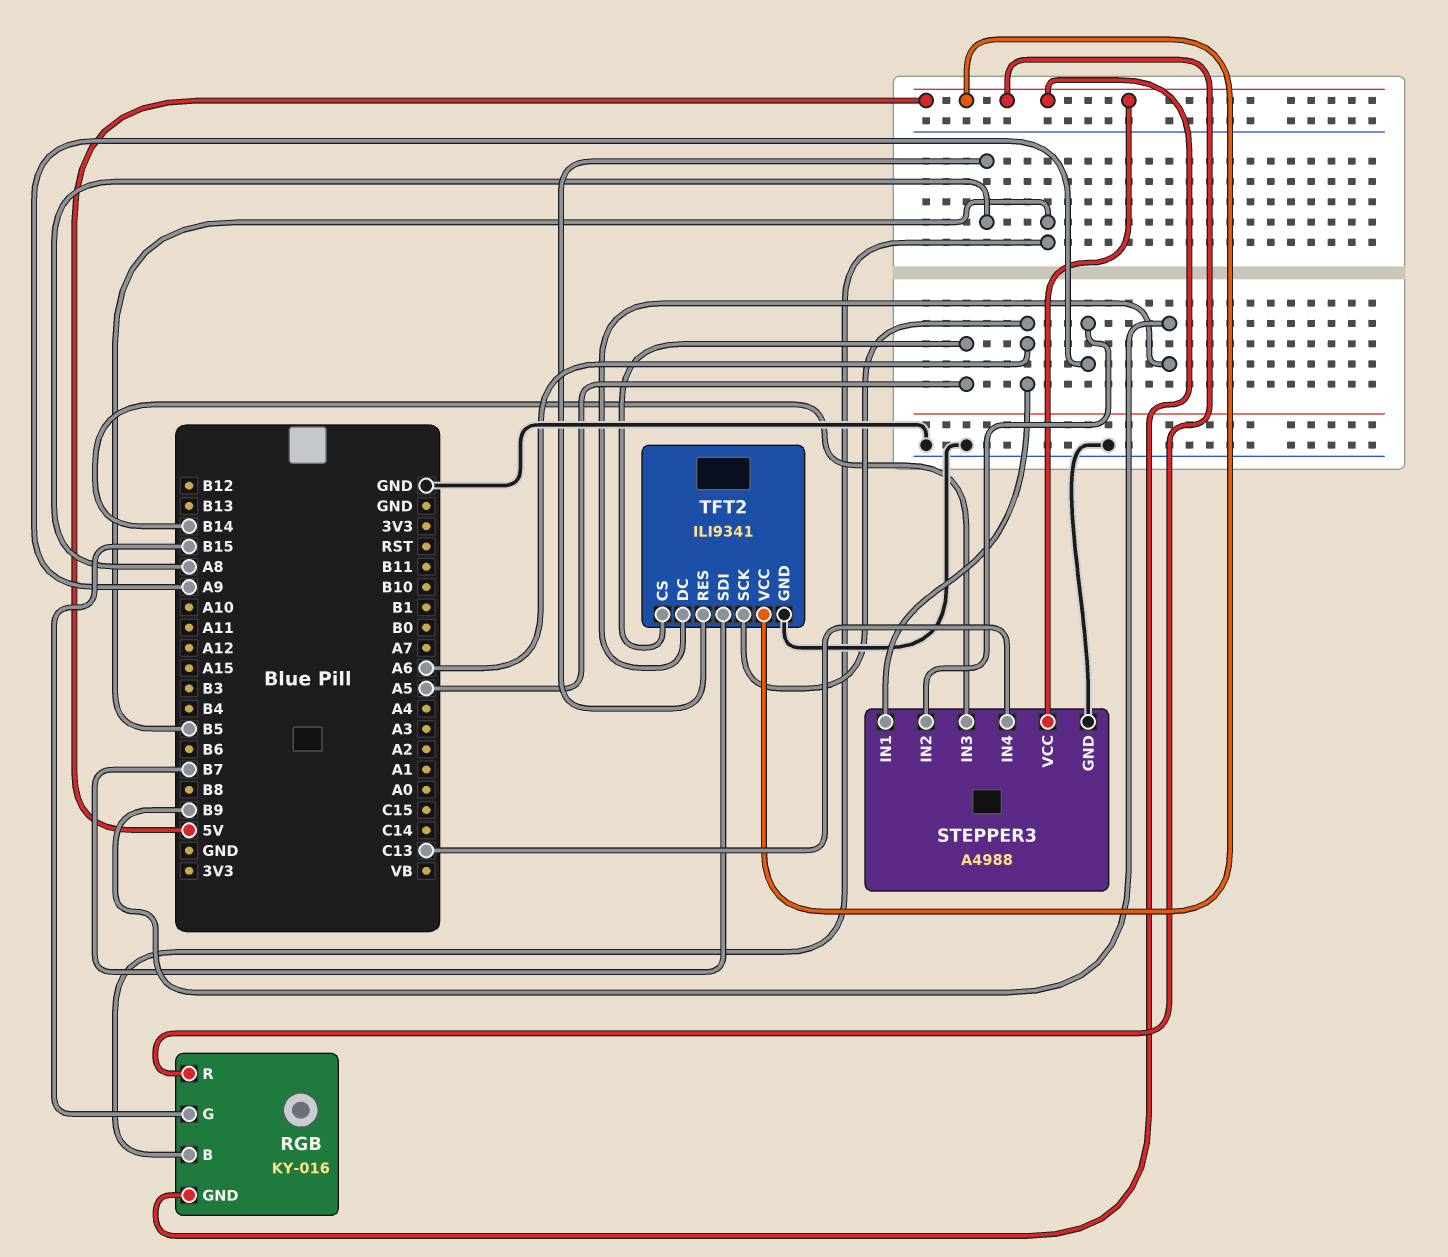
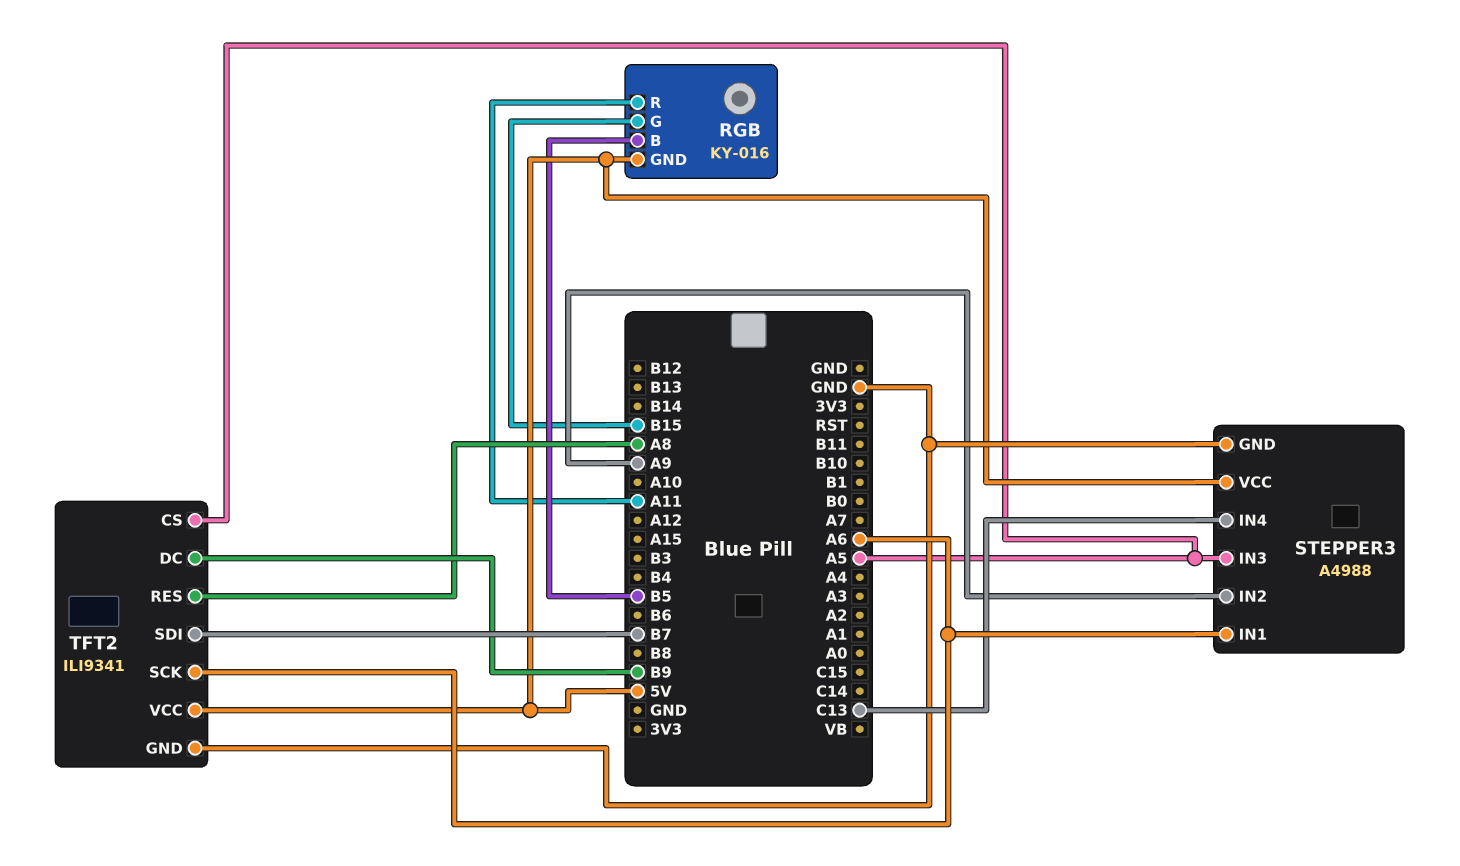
RGB pin R: 5V -> A11
STEPPER3 pin IN3: B14 -> A5

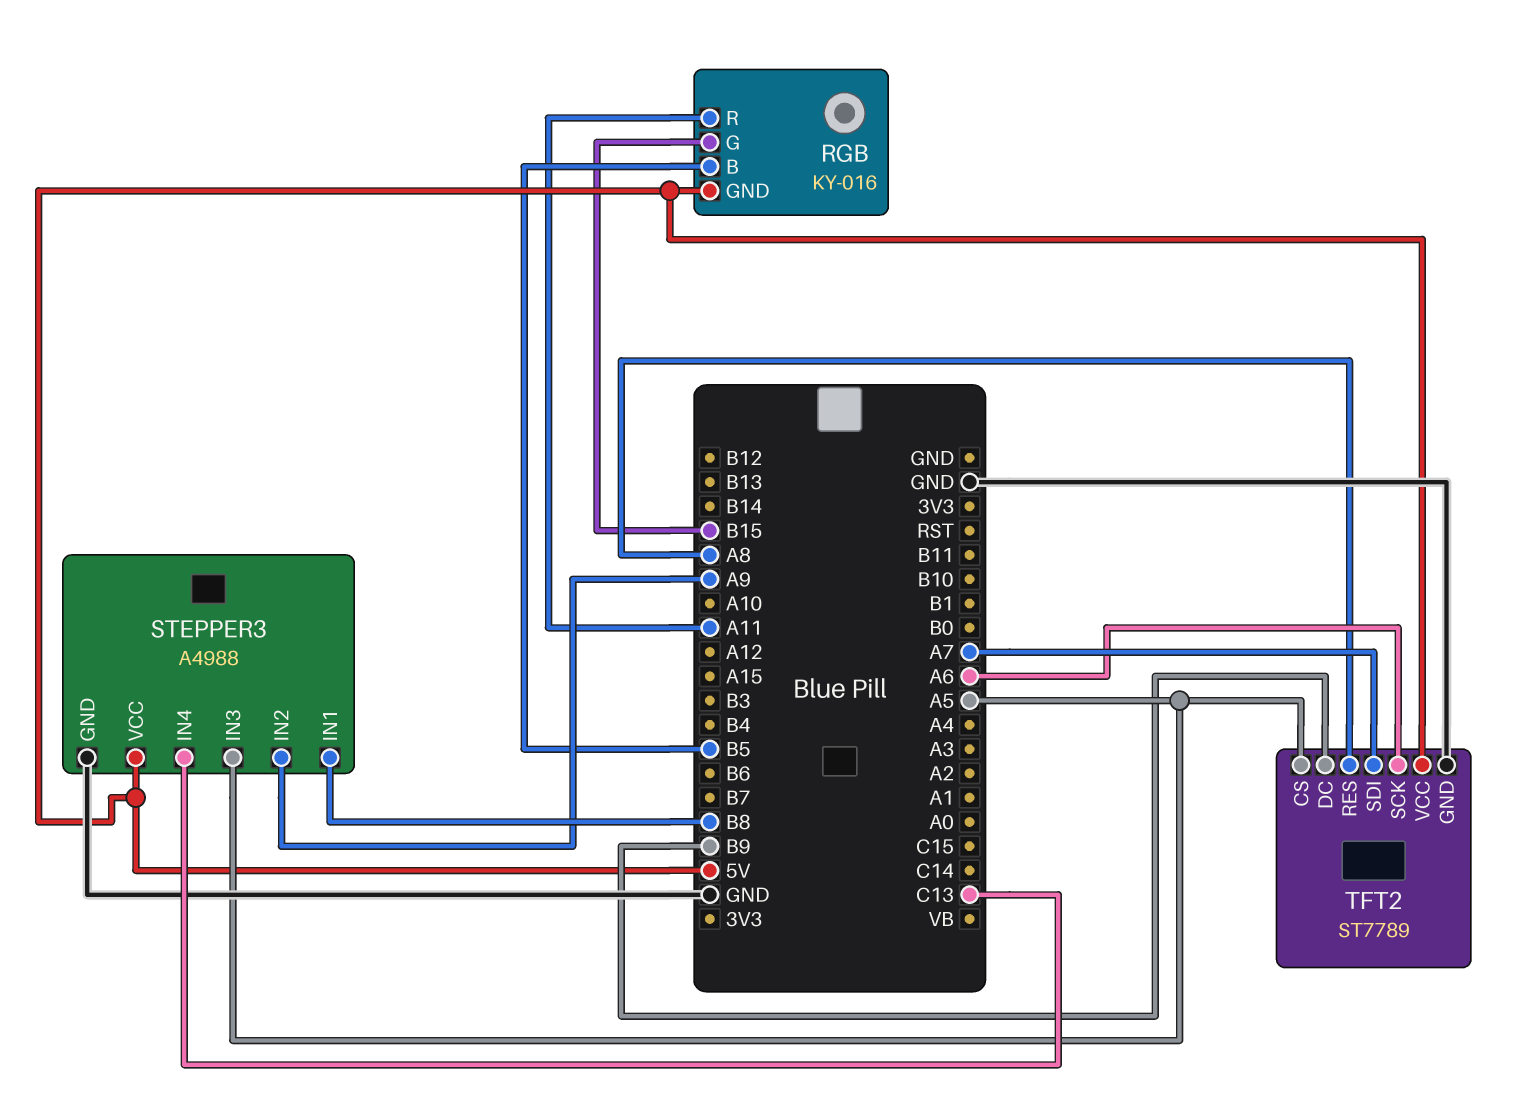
STEPPER3 pin IN1: A6 -> B8
TFT2: ILI9341 -> ST7789
TFT2 pin SDI: B7 -> A7

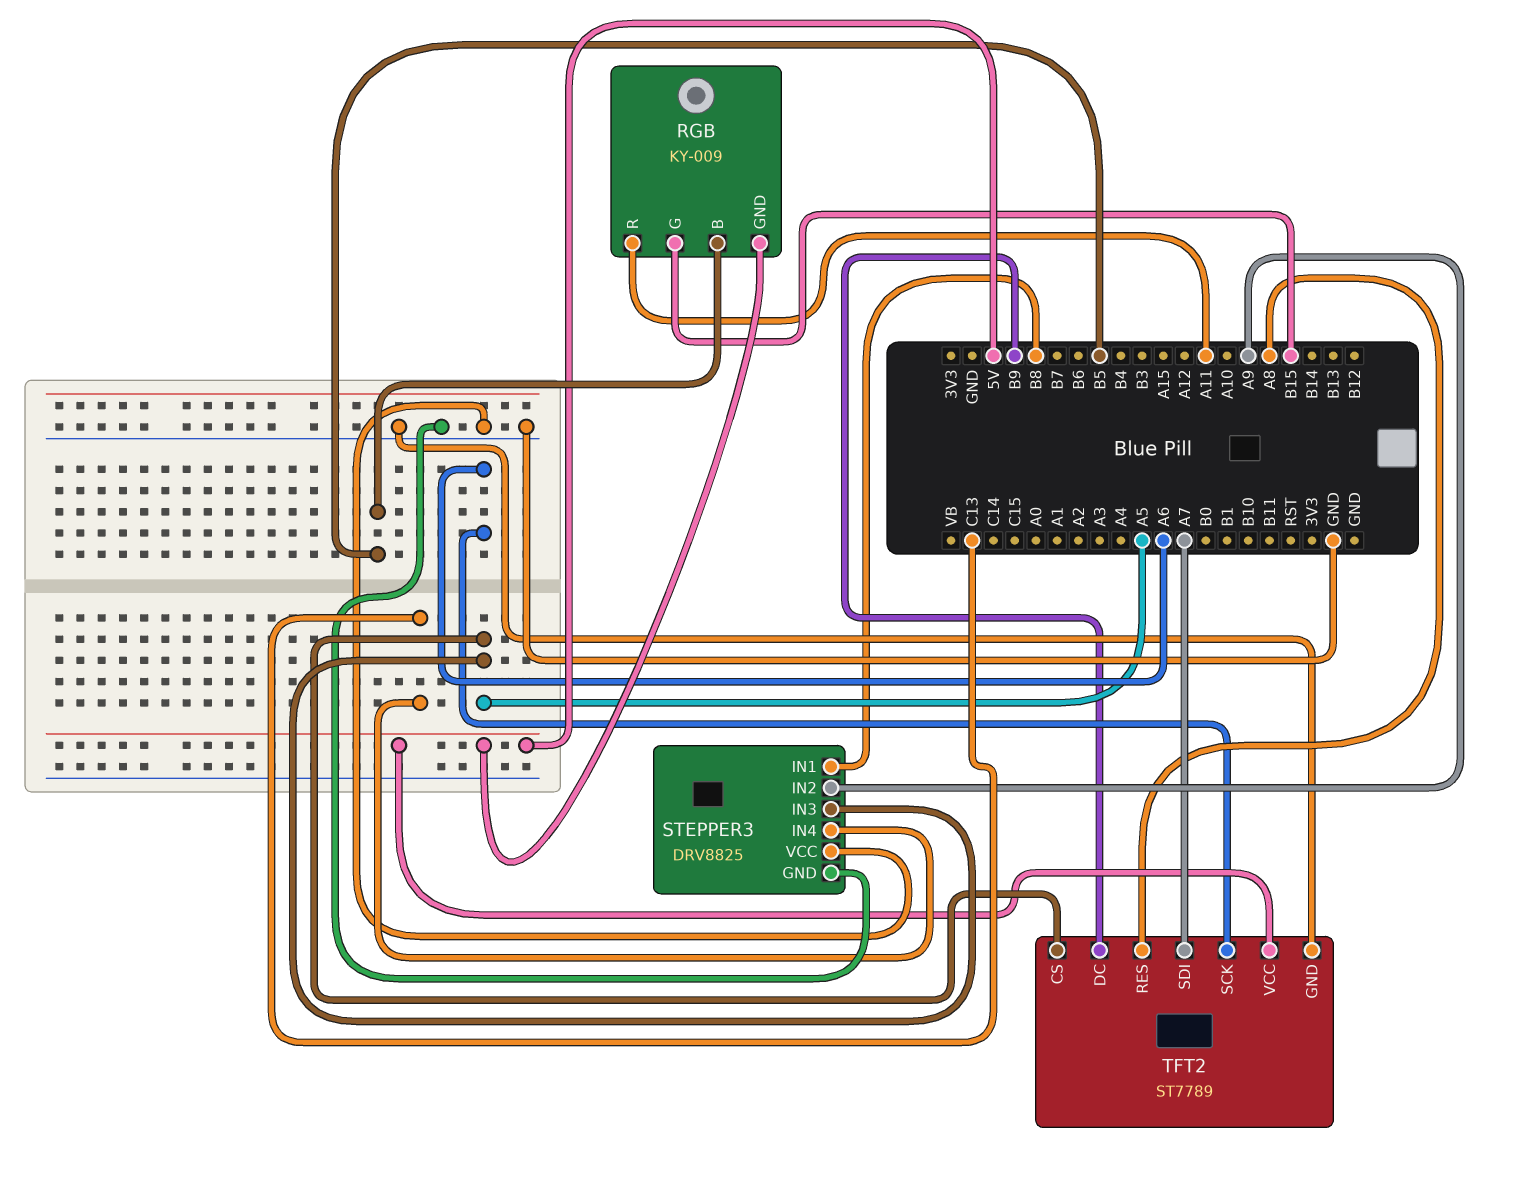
RGB: KY-016 -> KY-009
STEPPER3: A4988 -> DRV8825
STEPPER3 pin VCC: 5V -> GND

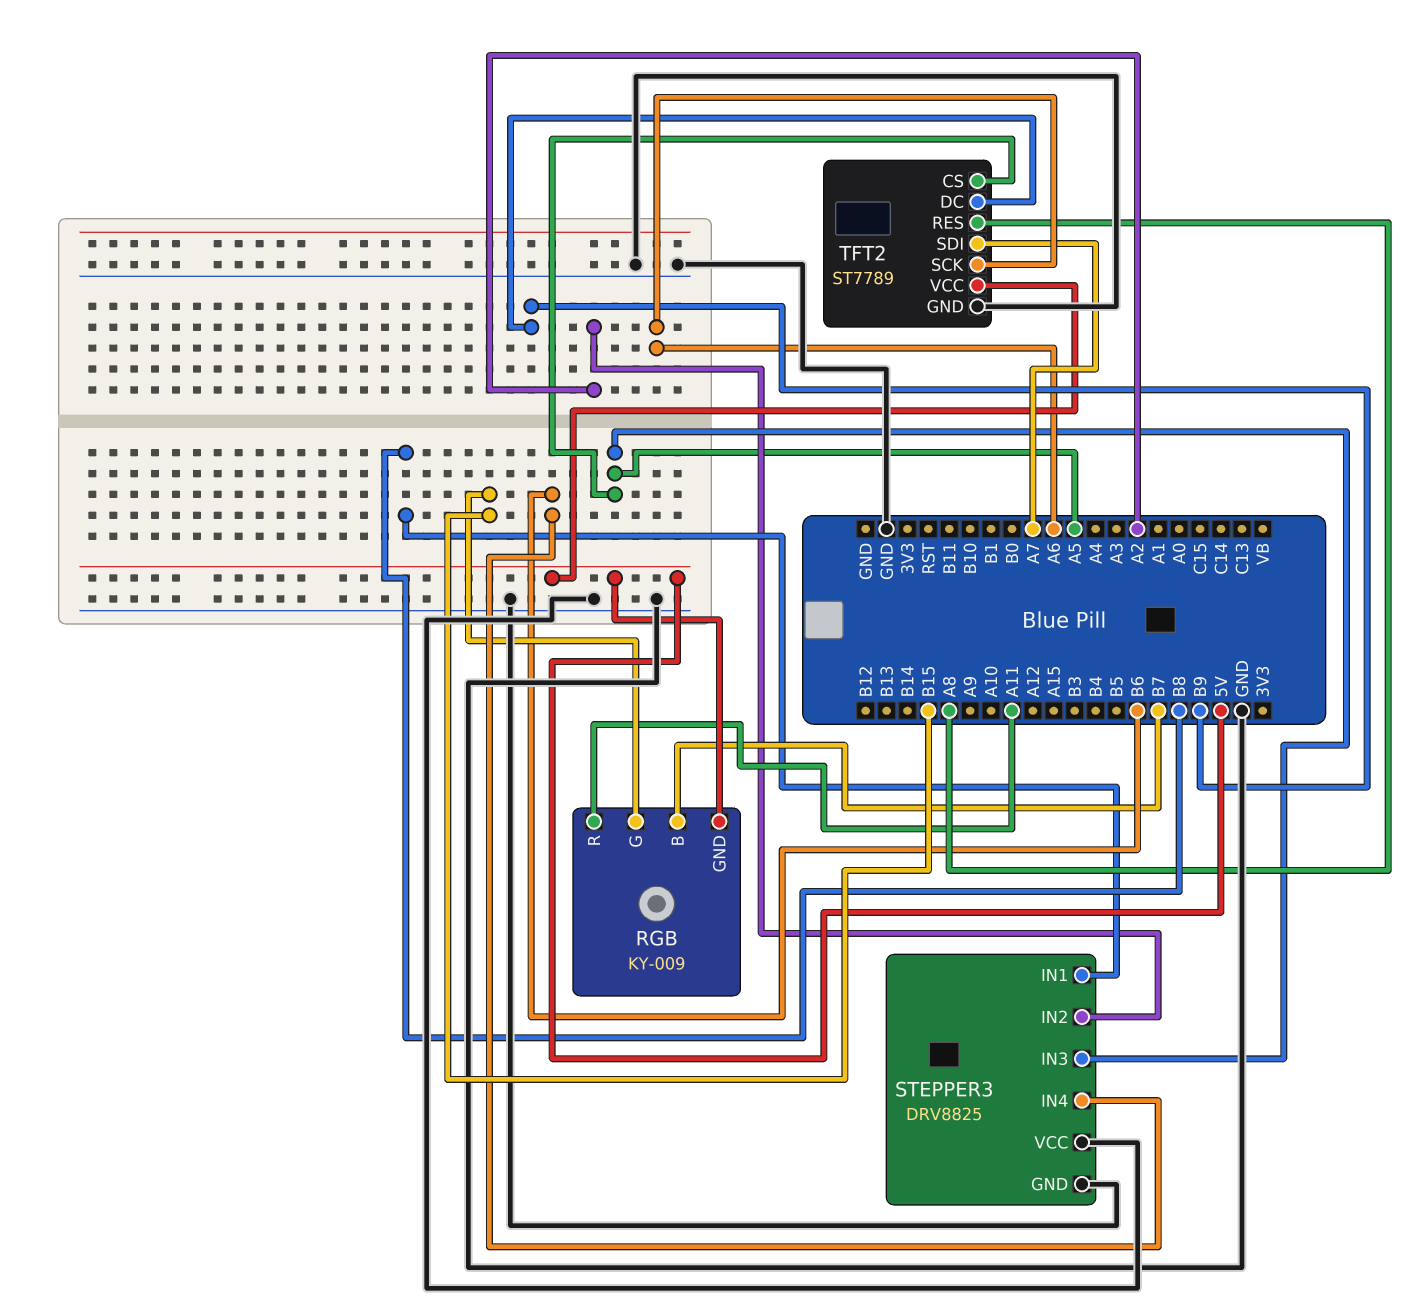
RGB pin B: B5 -> B7
STEPPER3 pin IN2: A9 -> A2
STEPPER3 pin IN4: C13 -> B6

